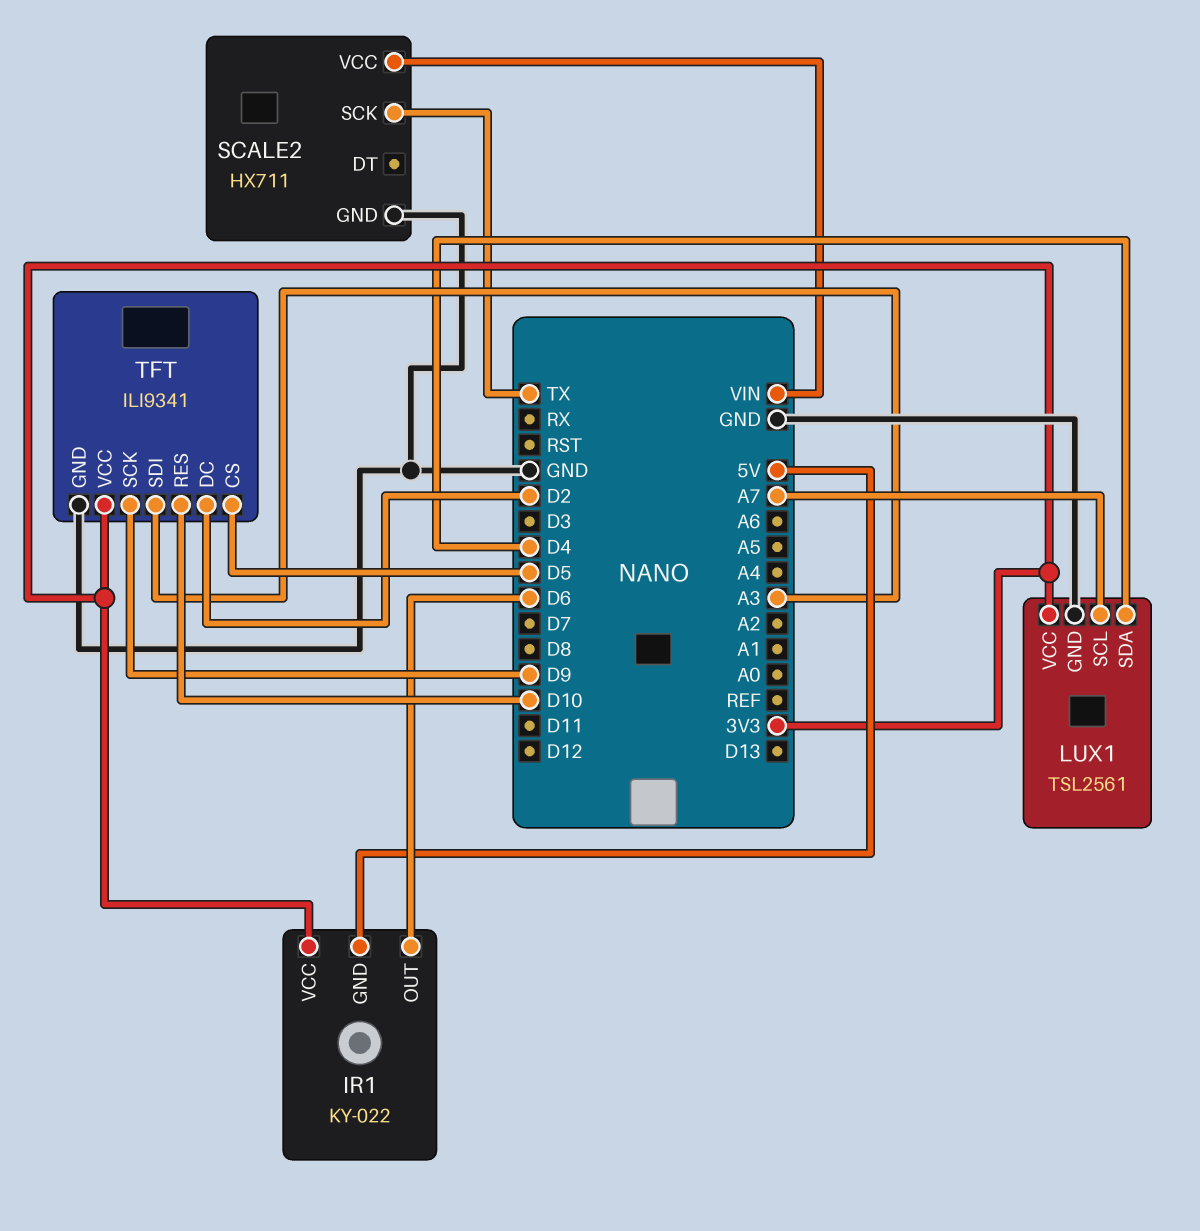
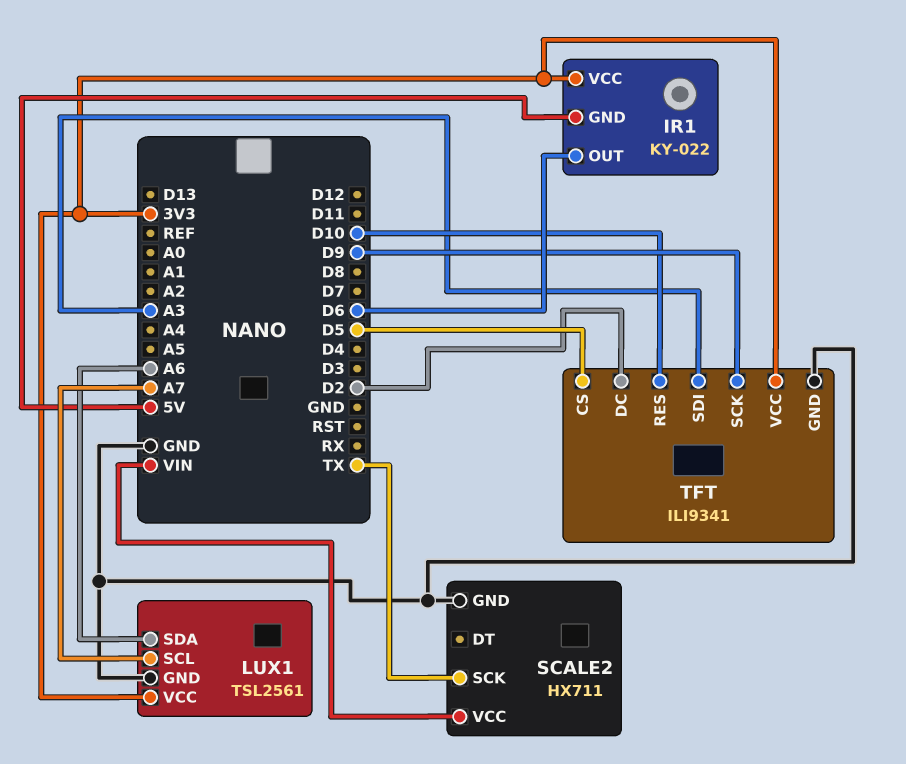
LUX1 pin SDA: D4 -> A6

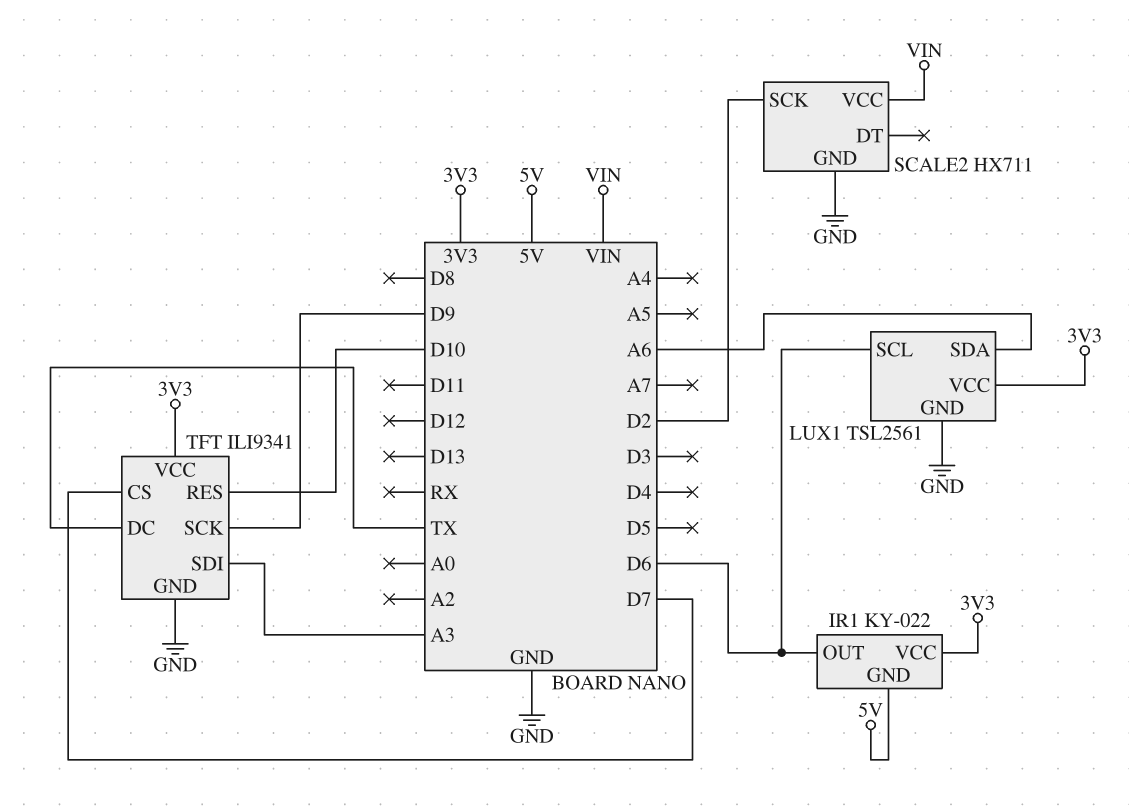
LUX1 pin SCL: A7 -> D6
SCALE2 pin SCK: TX -> D2
TFT pin CS: D5 -> D7
TFT pin DC: D2 -> TX

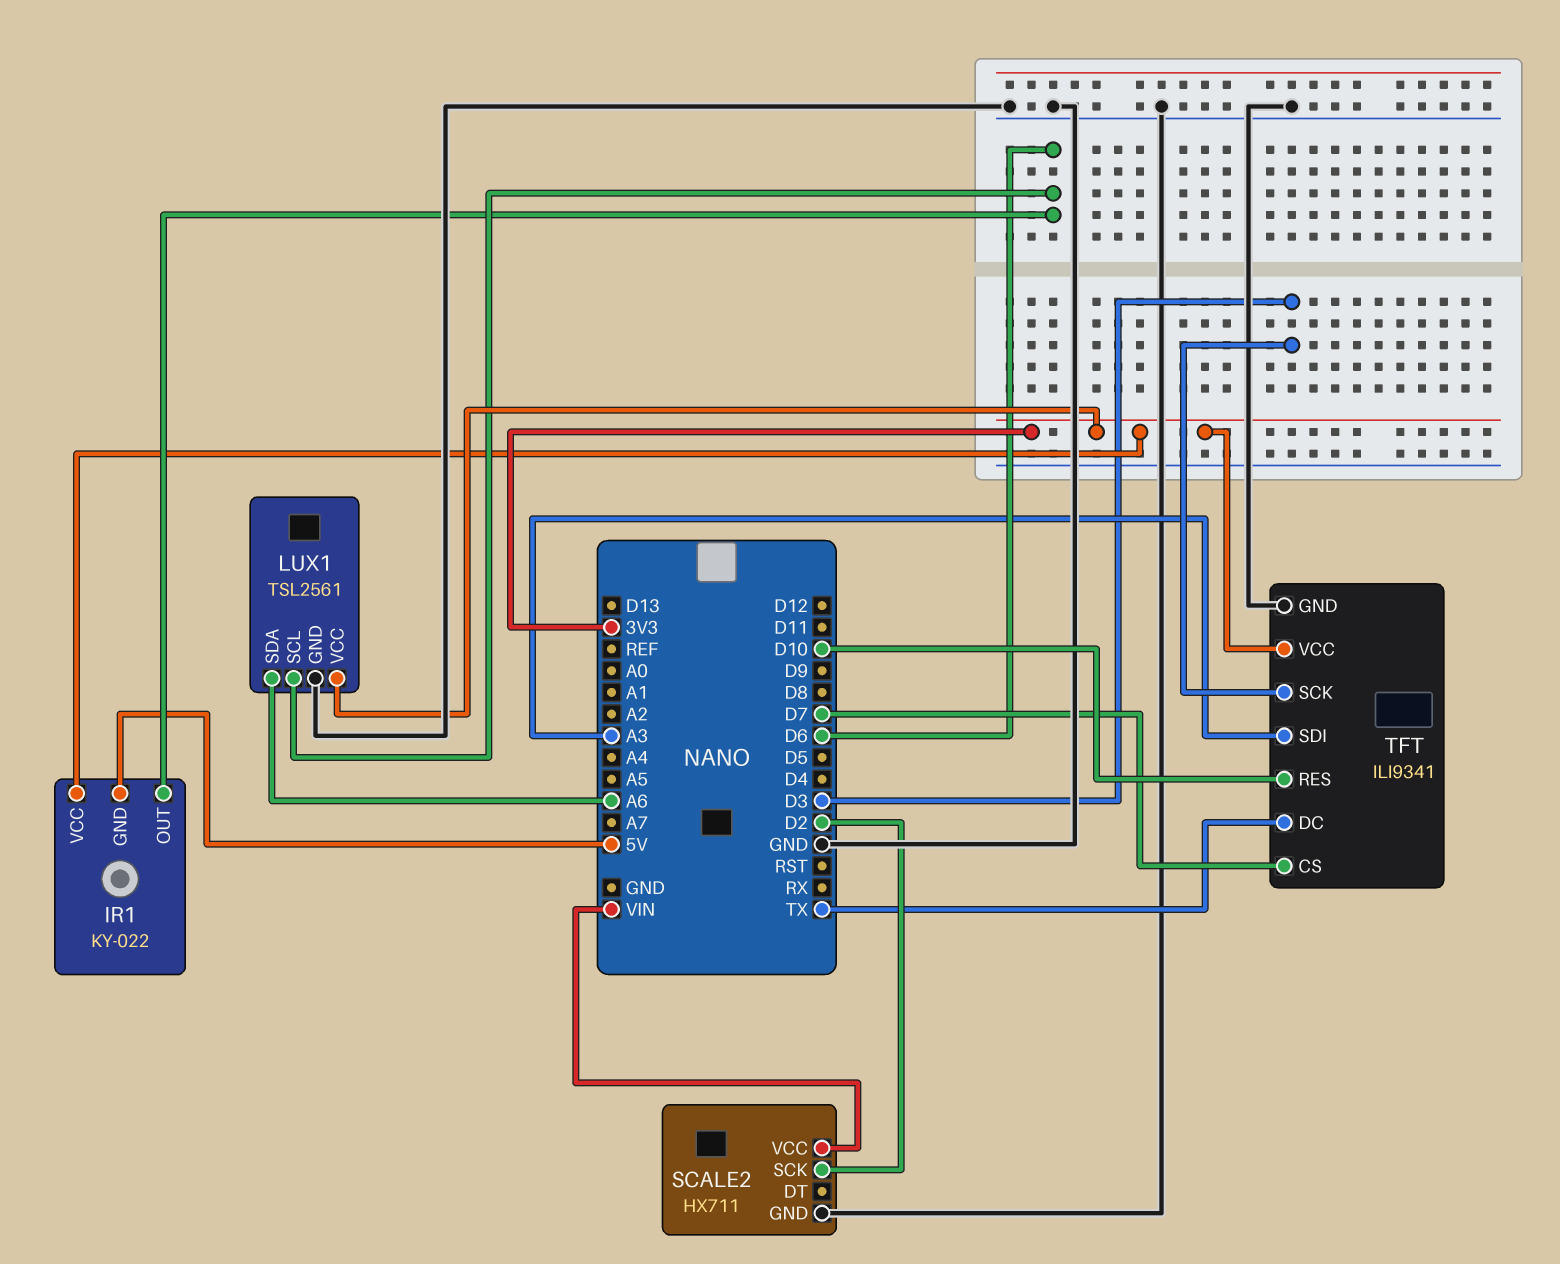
TFT pin SCK: D9 -> D3

